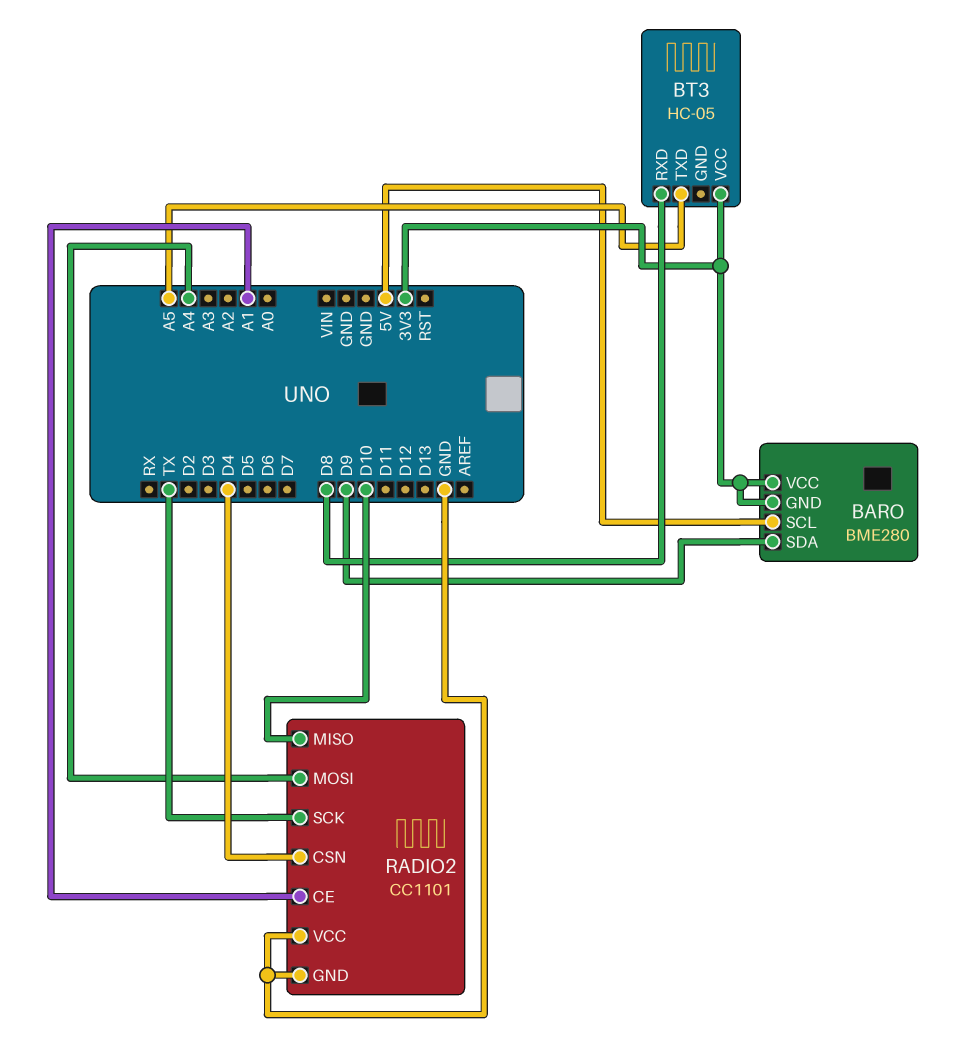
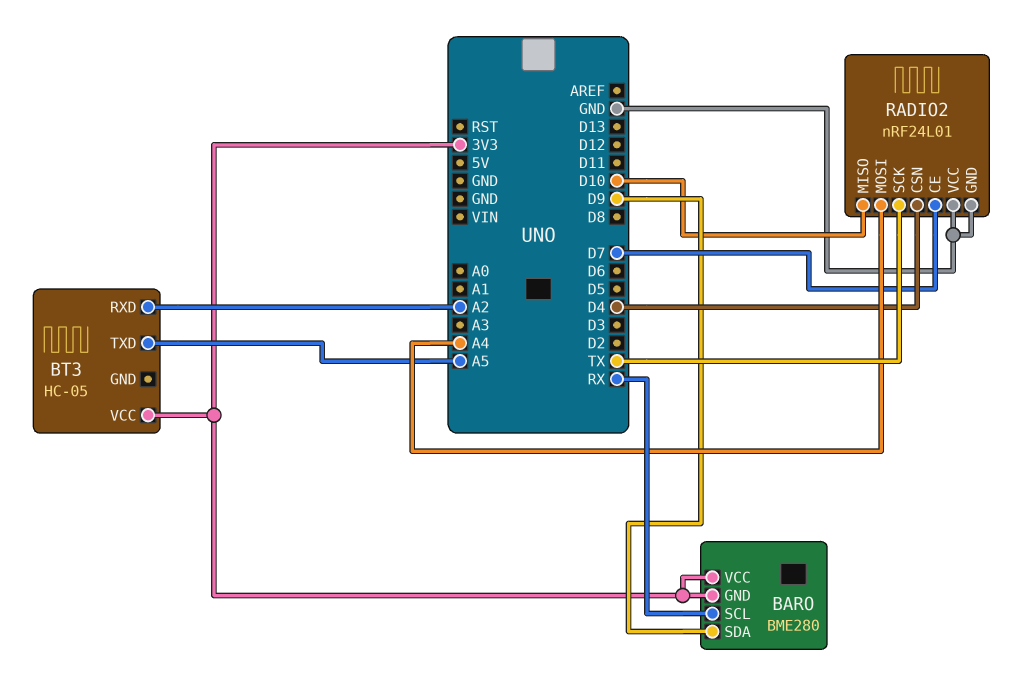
BARO pin SCL: 5V -> RX
BT3 pin RXD: D8 -> A2
RADIO2: CC1101 -> nRF24L01
RADIO2 pin CE: A1 -> D7

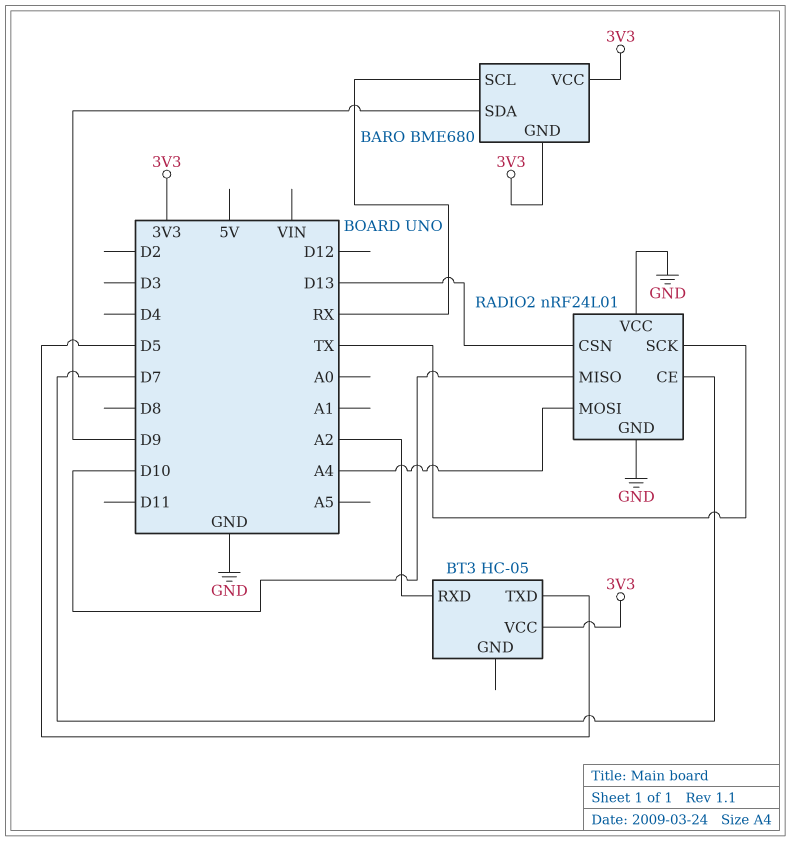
BARO: BME280 -> BME680
BT3 pin TXD: A5 -> D5
RADIO2 pin CSN: D4 -> D13

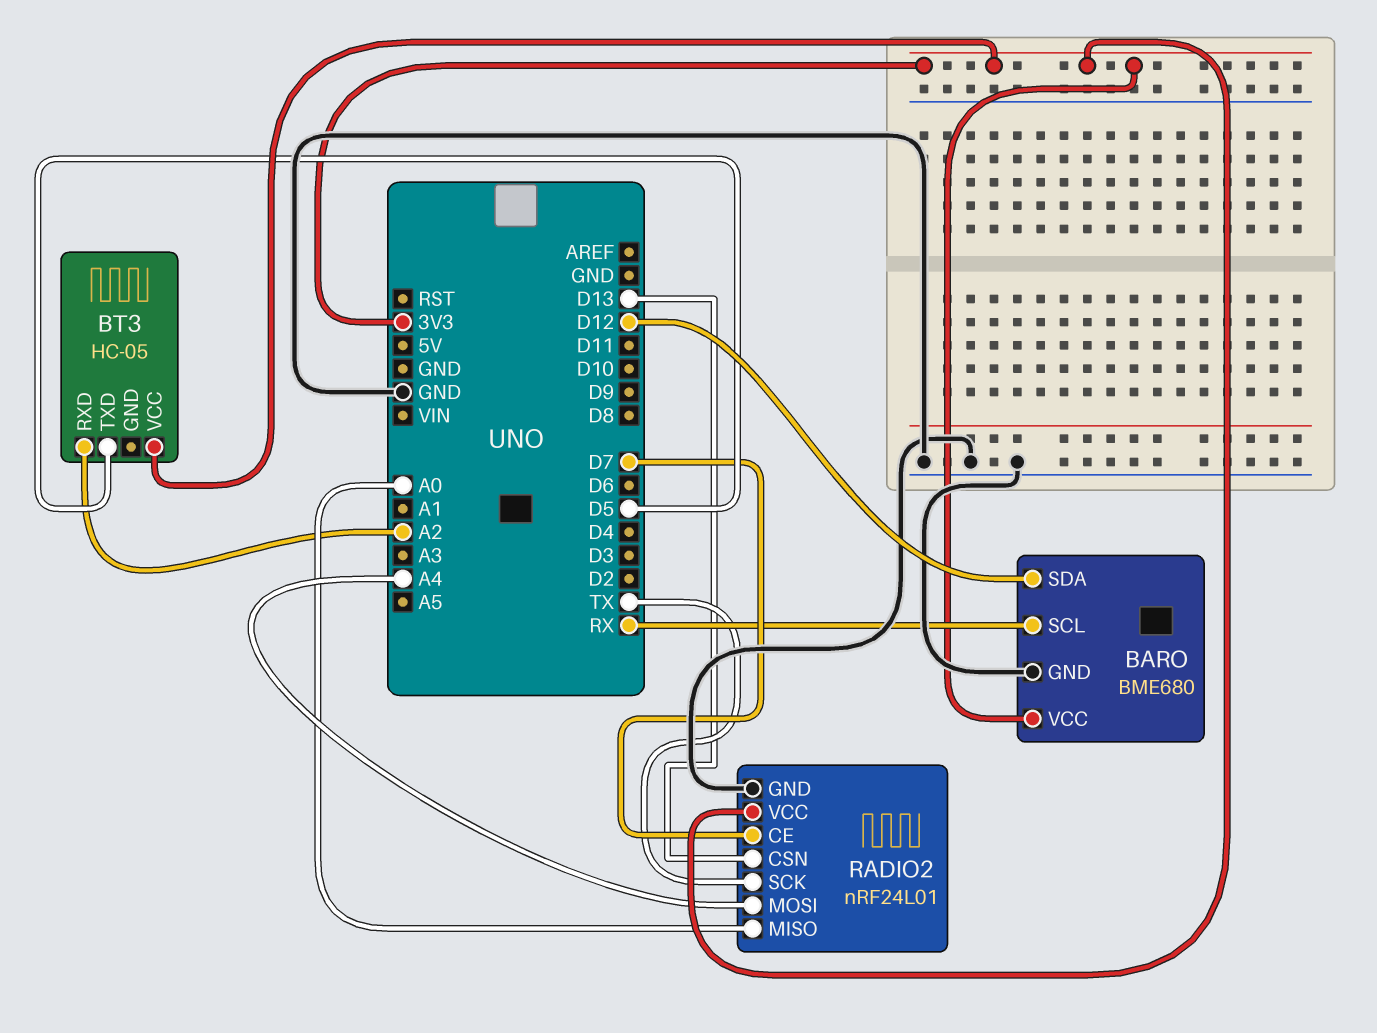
BARO pin GND: 3V3 -> GND
BARO pin SDA: D9 -> D12
RADIO2 pin MISO: D10 -> A0
RADIO2 pin VCC: GND -> 3V3

